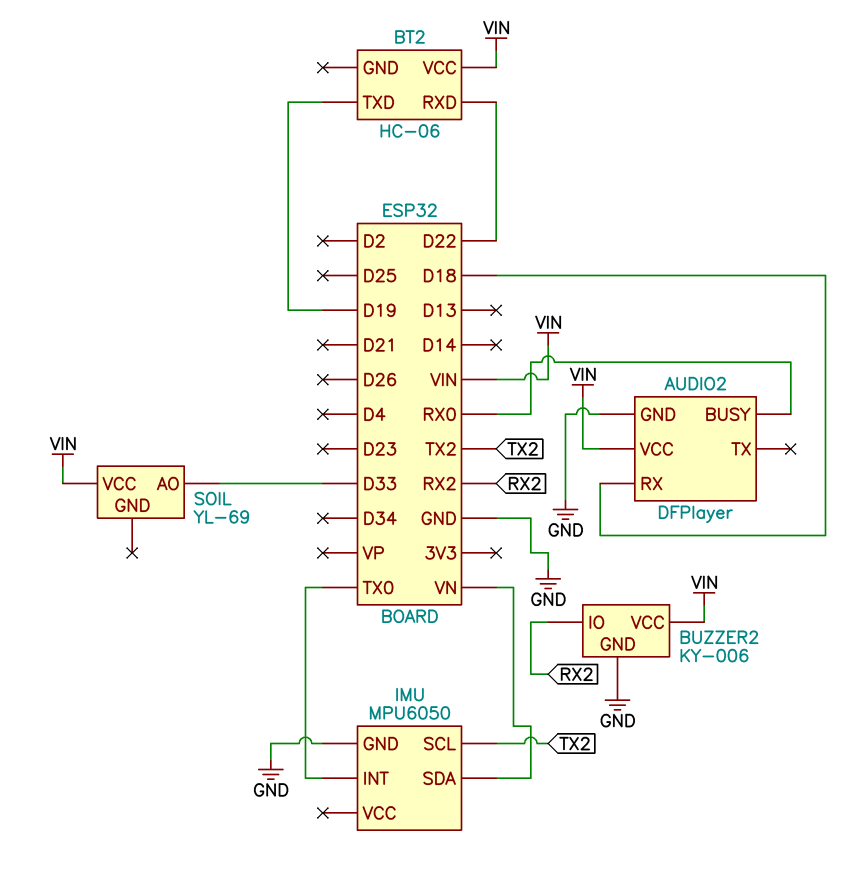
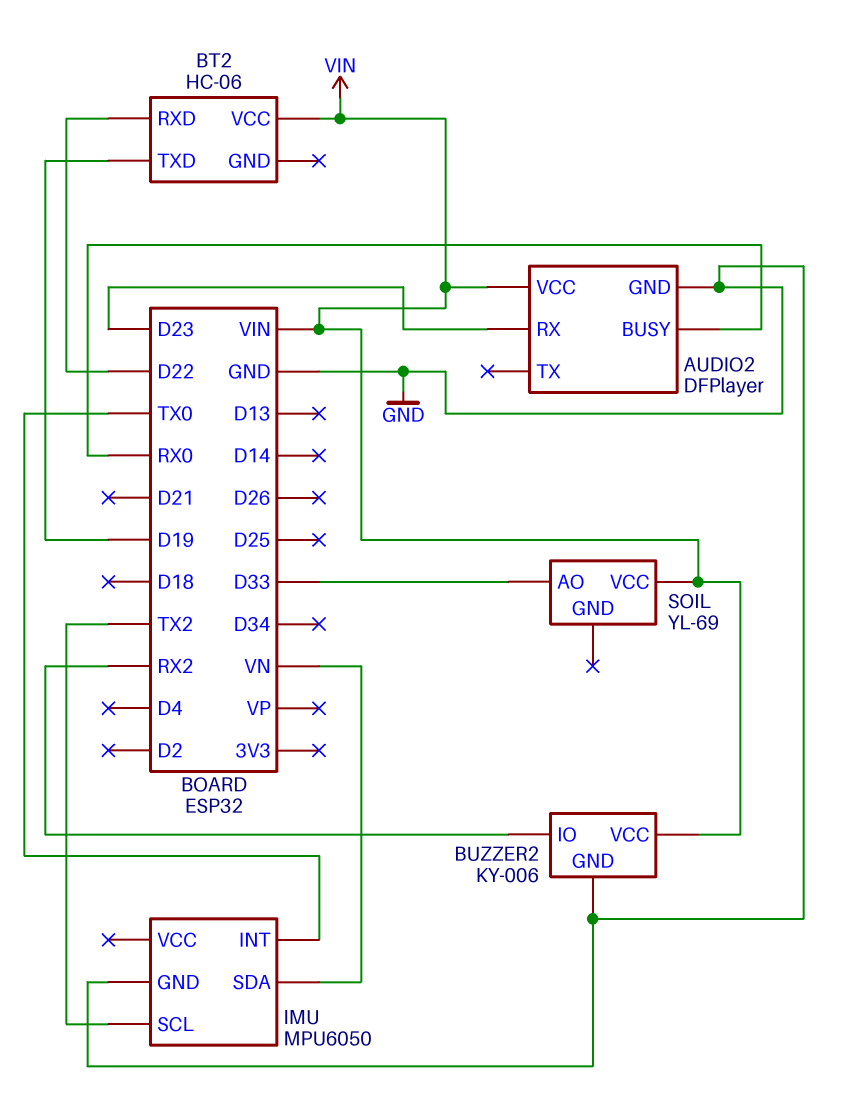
AUDIO2 pin RX: D18 -> D23

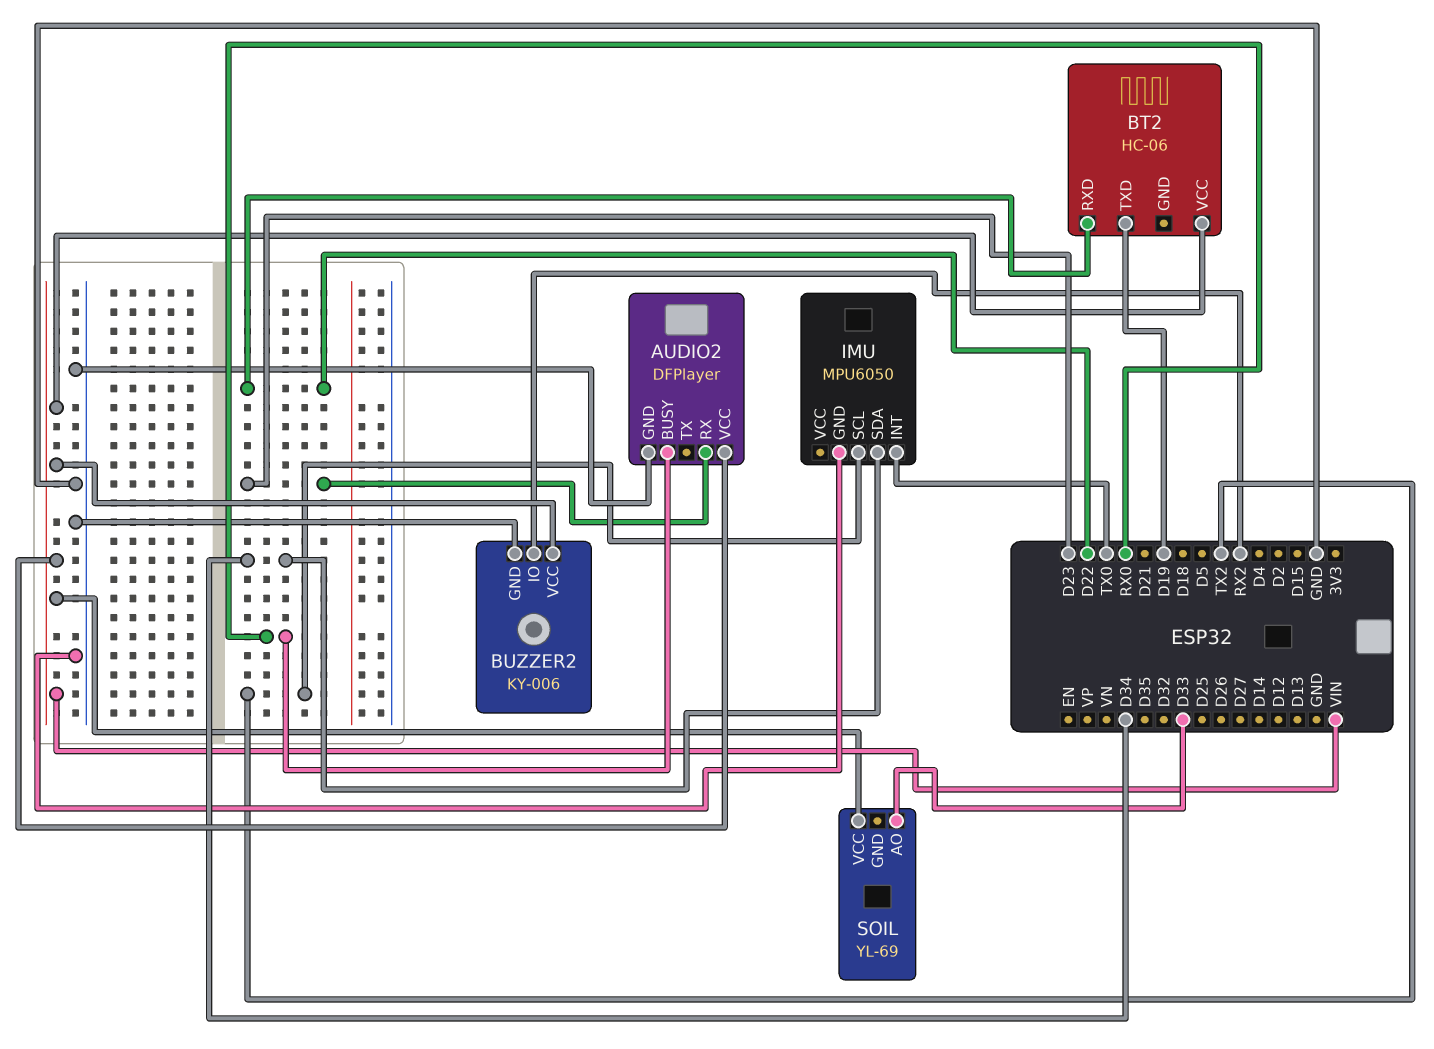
IMU pin SDA: VN -> D34

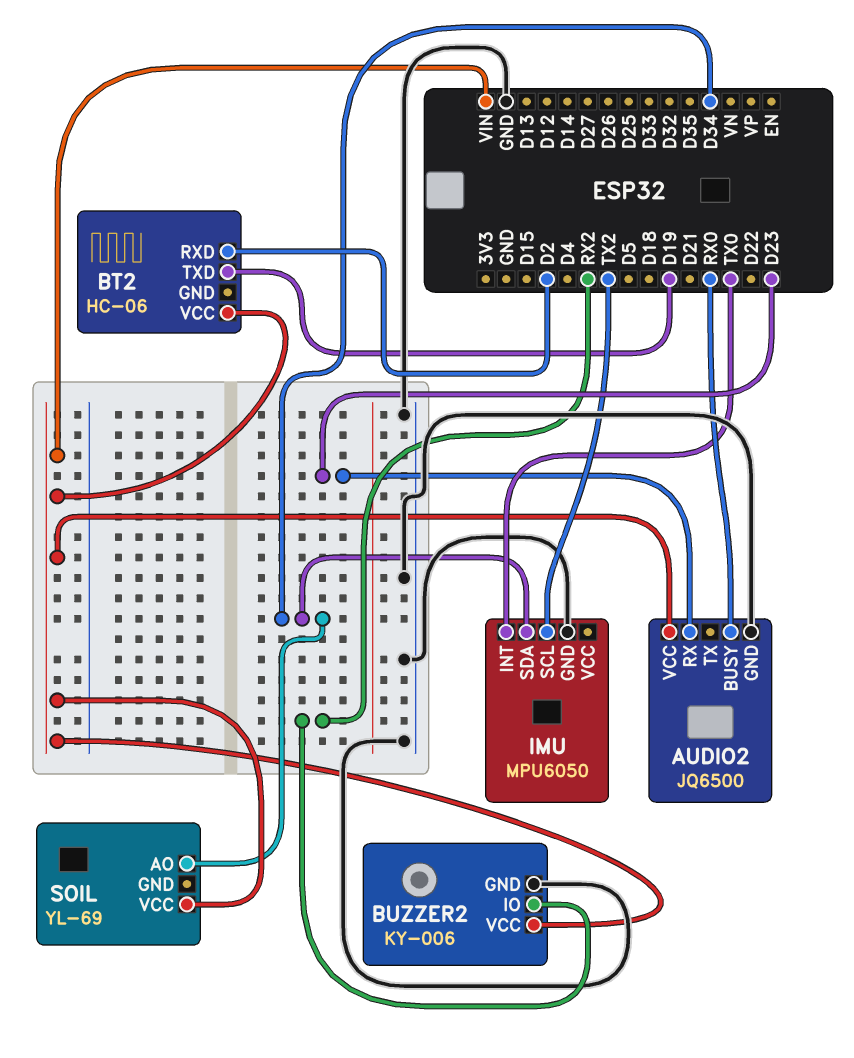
AUDIO2: DFPlayer -> JQ6500
BT2 pin RXD: D22 -> D2
SOIL pin AO: D33 -> D34

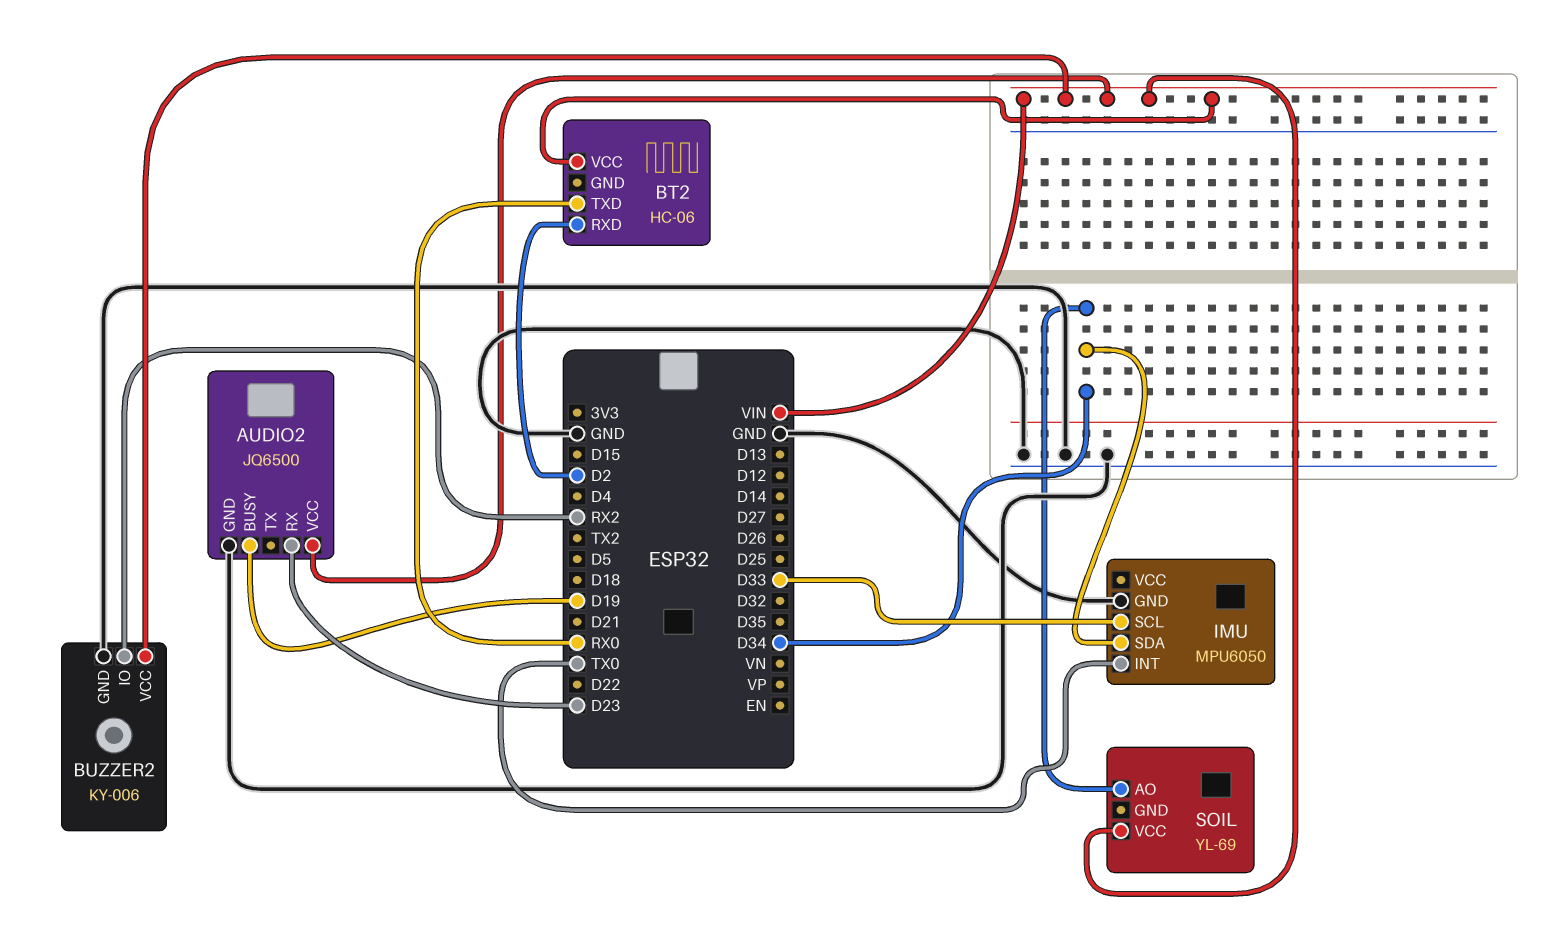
AUDIO2 pin BUSY: RX0 -> D19
BT2 pin TXD: D19 -> RX0
IMU pin SCL: TX2 -> D33

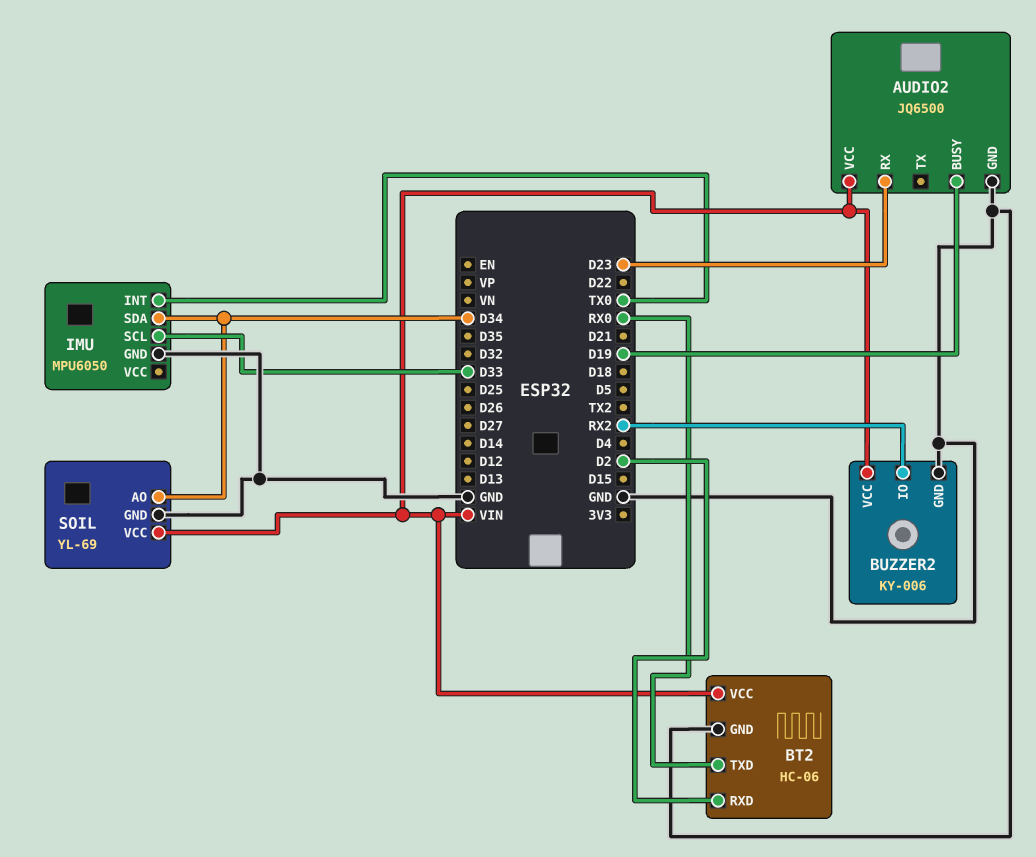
BT2 pin GND: none -> GND
SOIL pin GND: none -> GND

